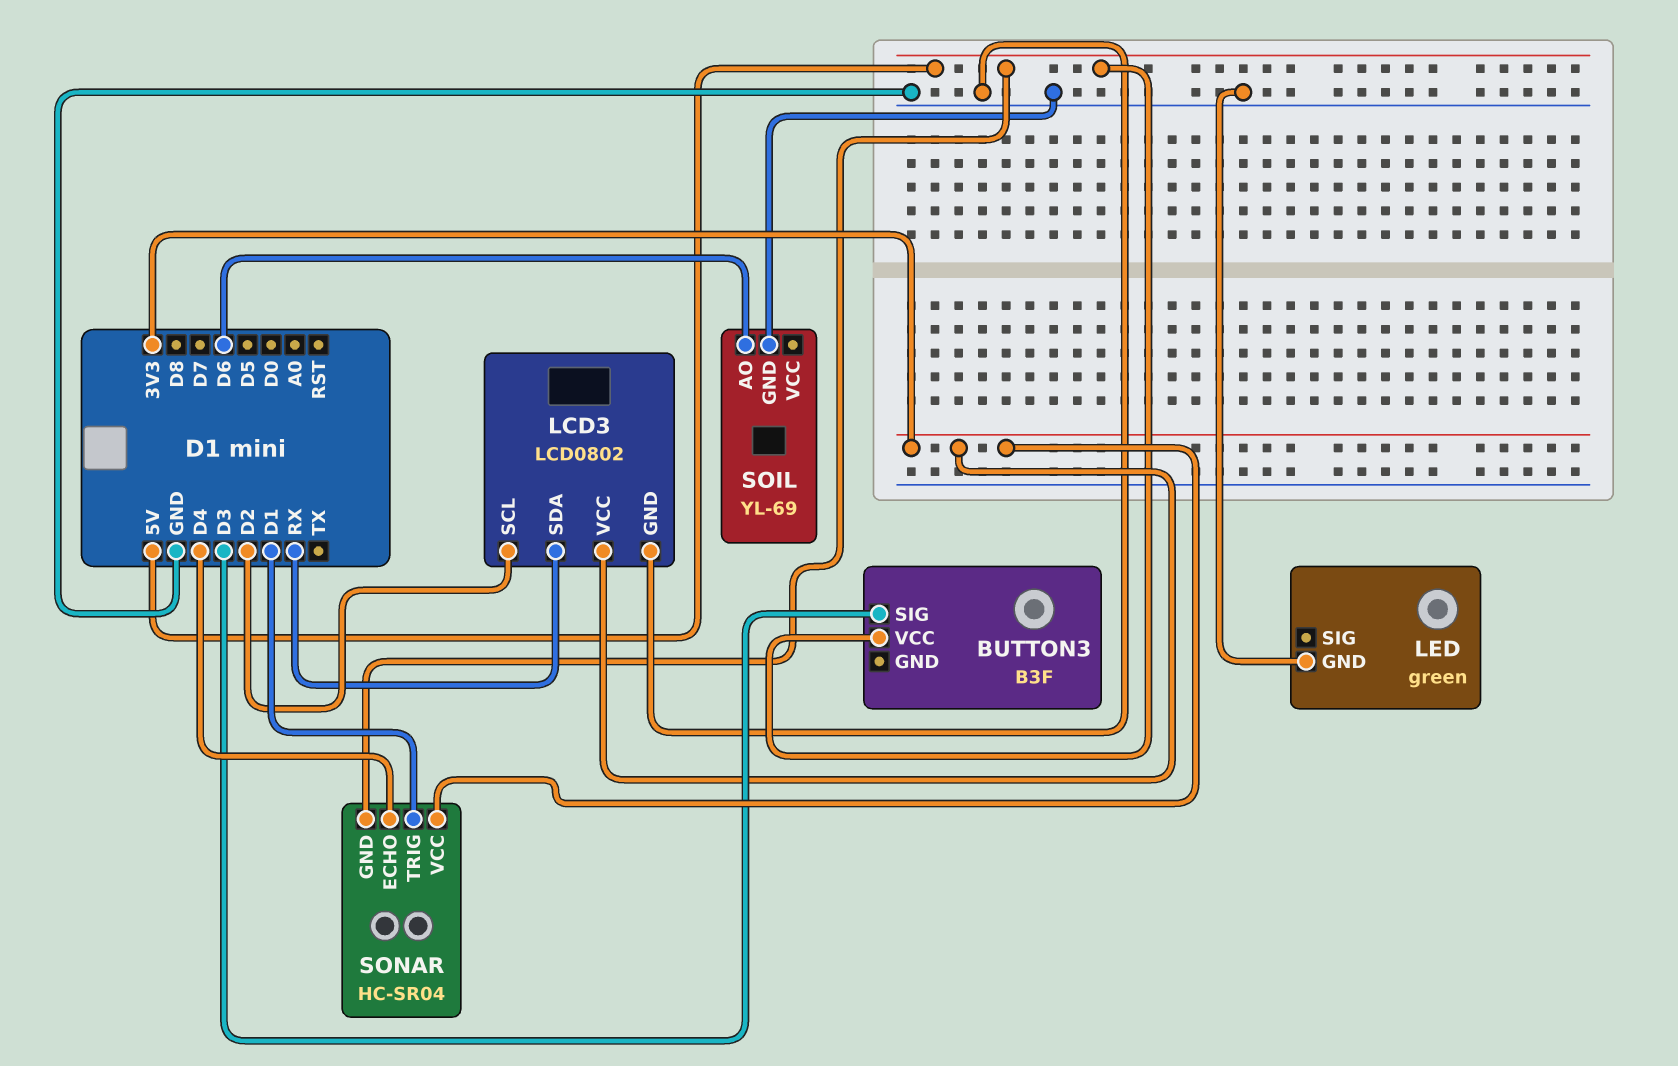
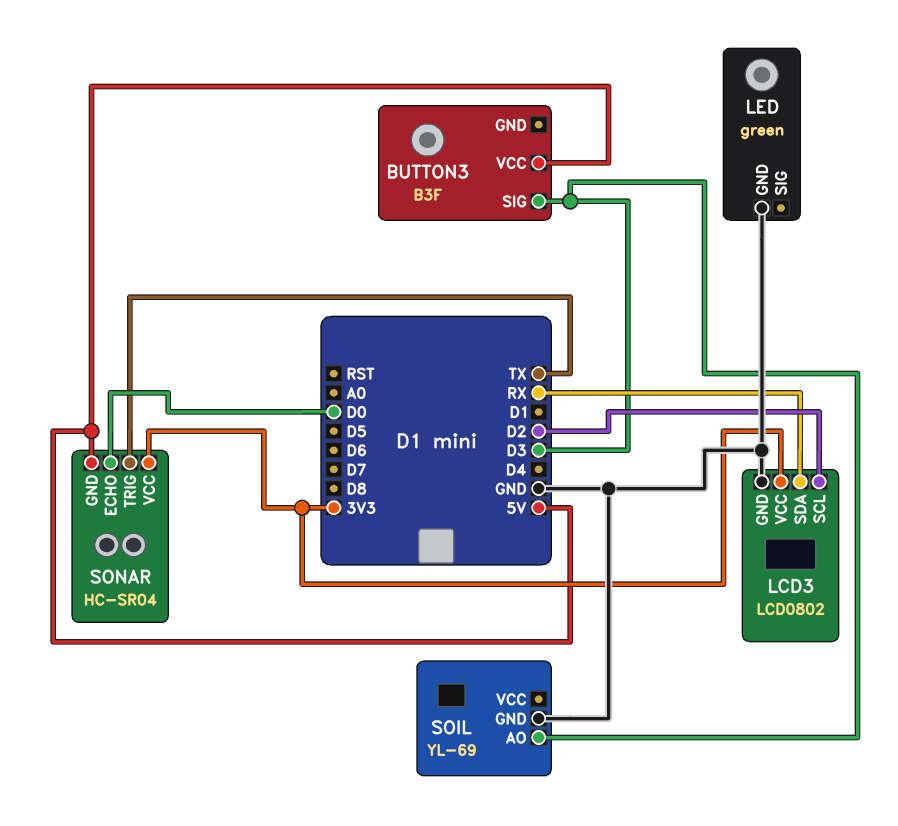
SOIL pin AO: D6 -> D3
SONAR pin ECHO: D4 -> D0
SONAR pin TRIG: D1 -> TX

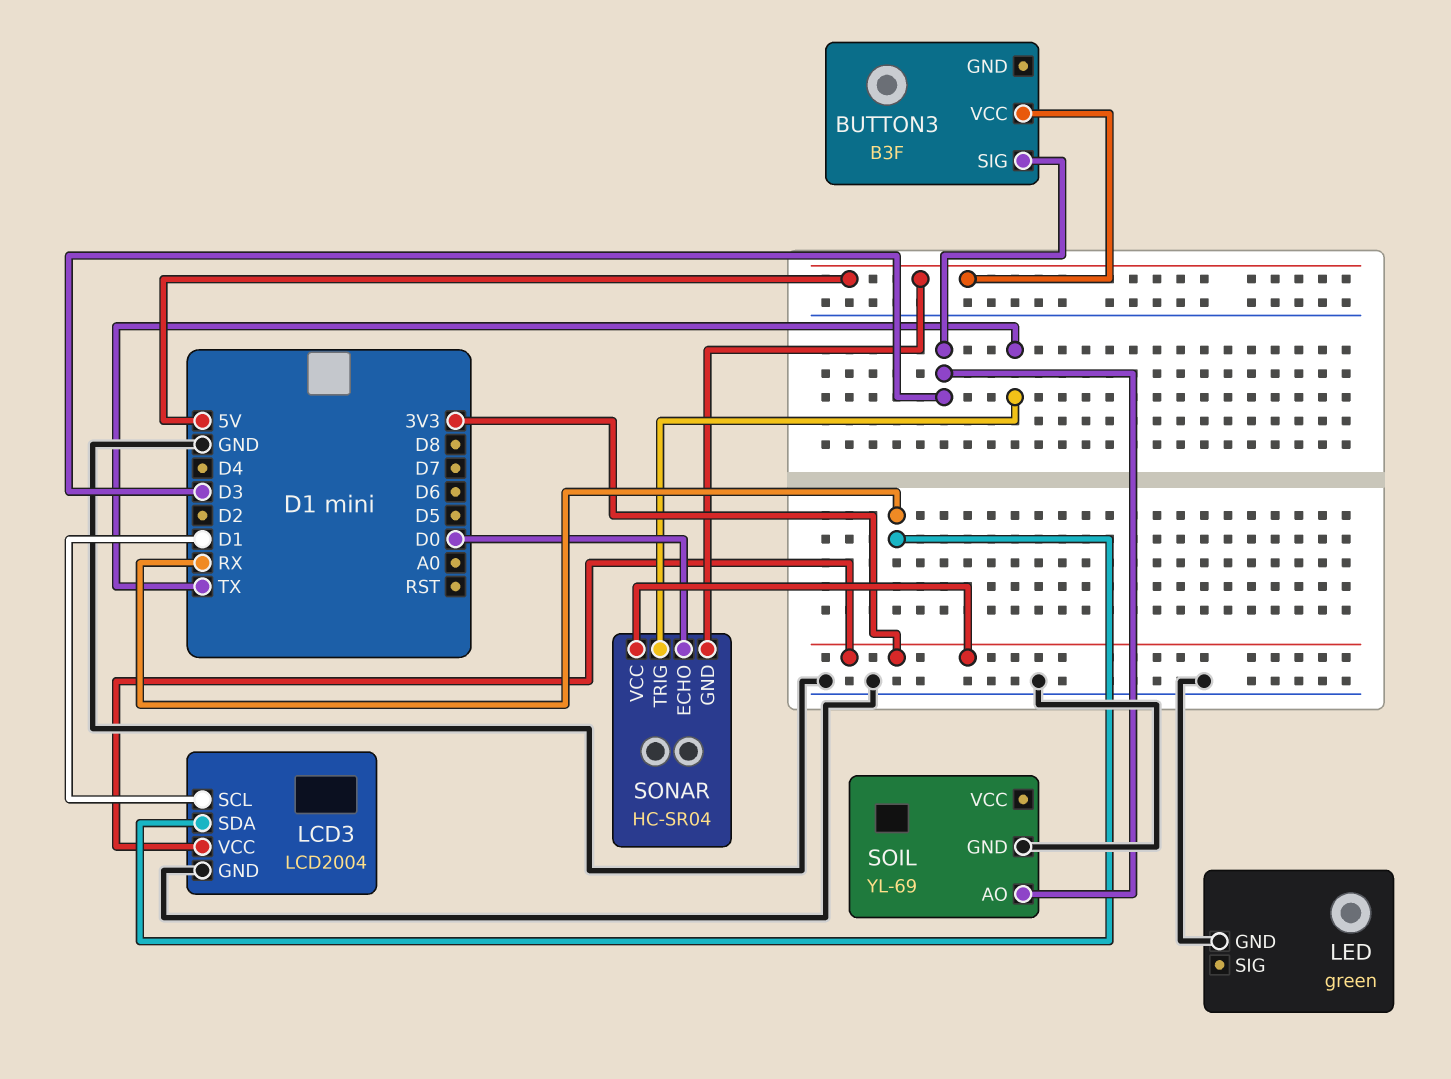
LCD3: LCD0802 -> LCD2004
LCD3 pin SCL: D2 -> D1

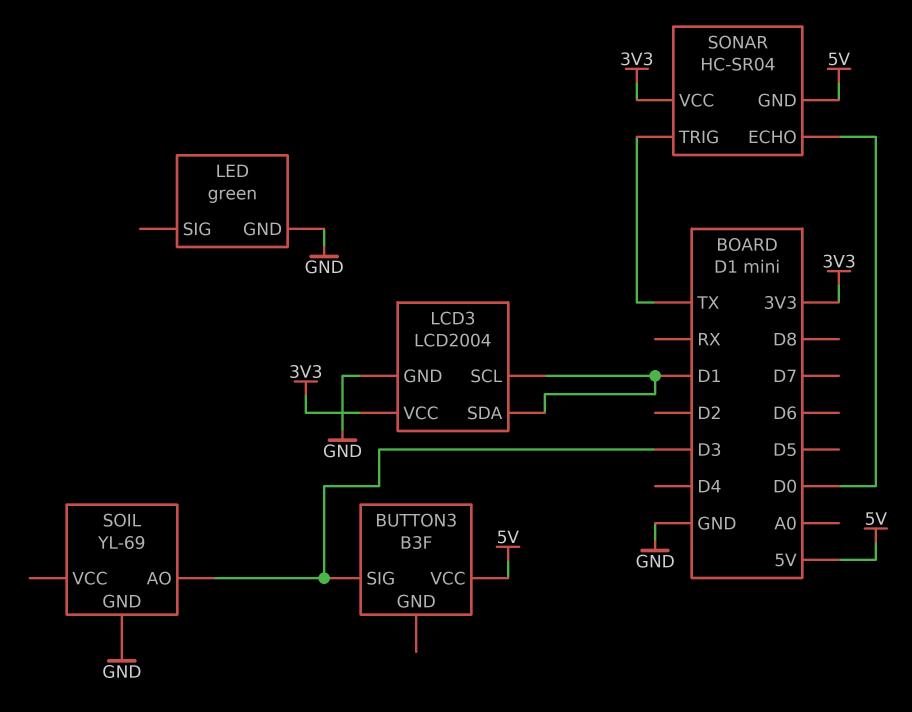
LCD3 pin SDA: RX -> D1

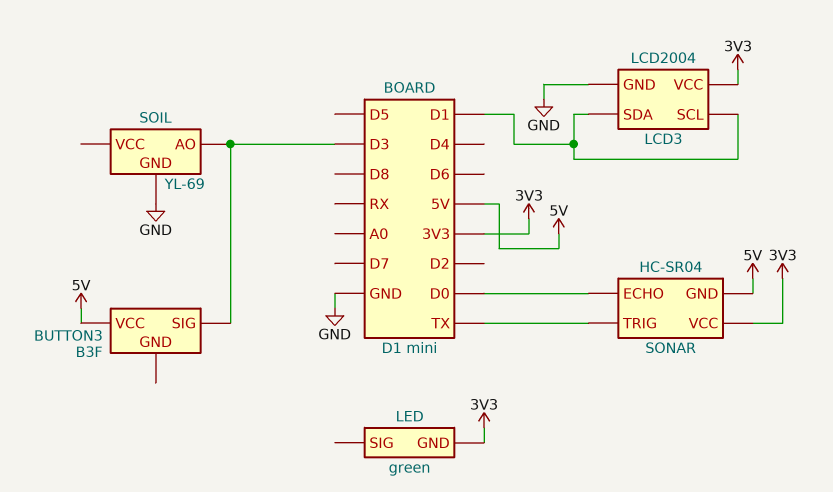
LED pin GND: GND -> 3V3

